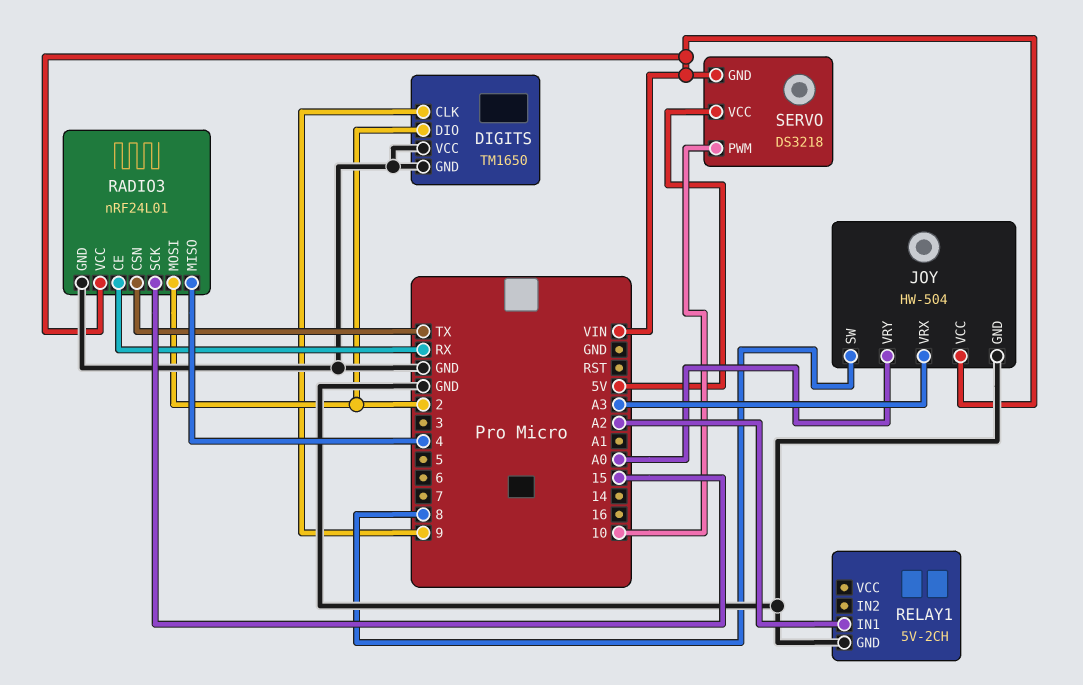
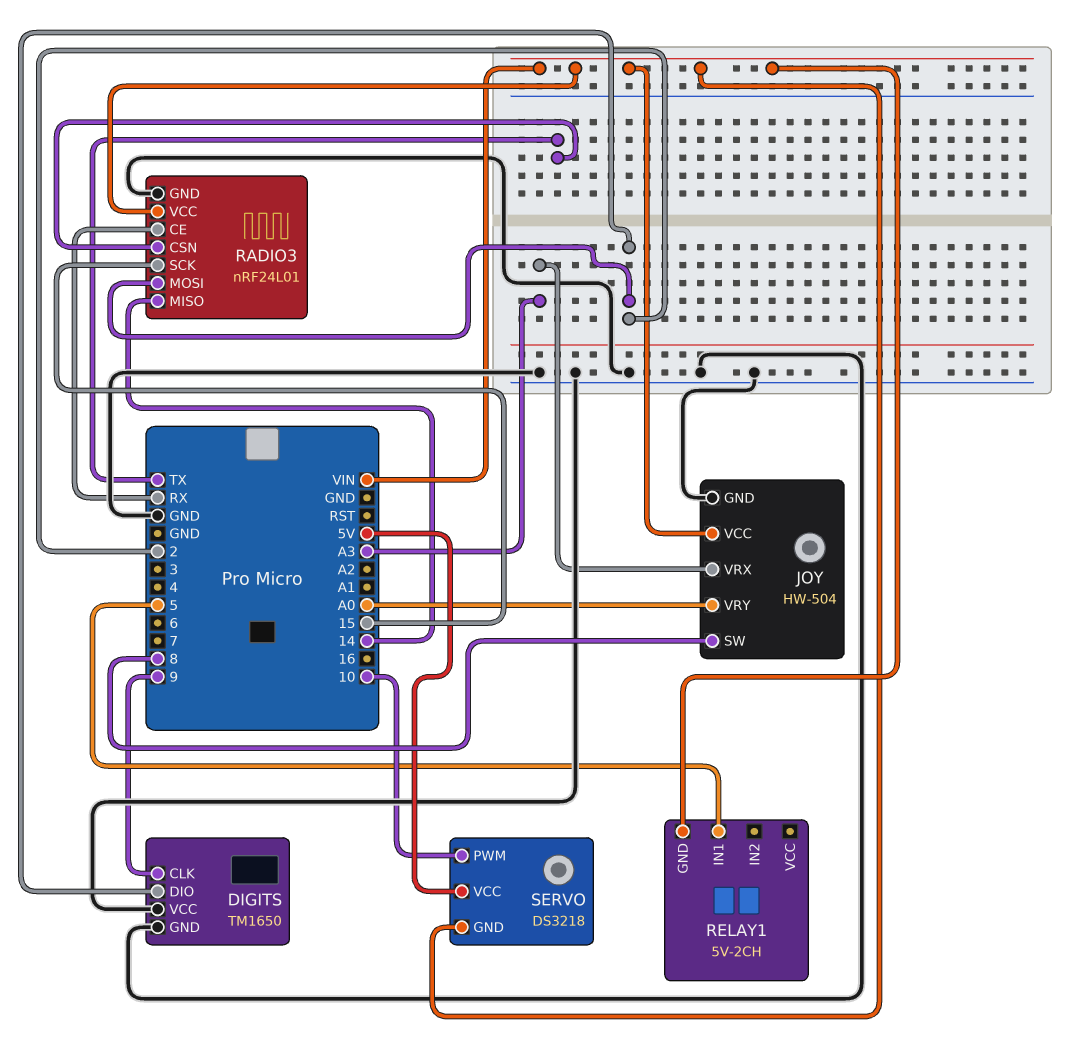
RADIO3 pin MISO: 4 -> 14
RELAY1 pin GND: GND -> VIN
RELAY1 pin IN1: A2 -> 5

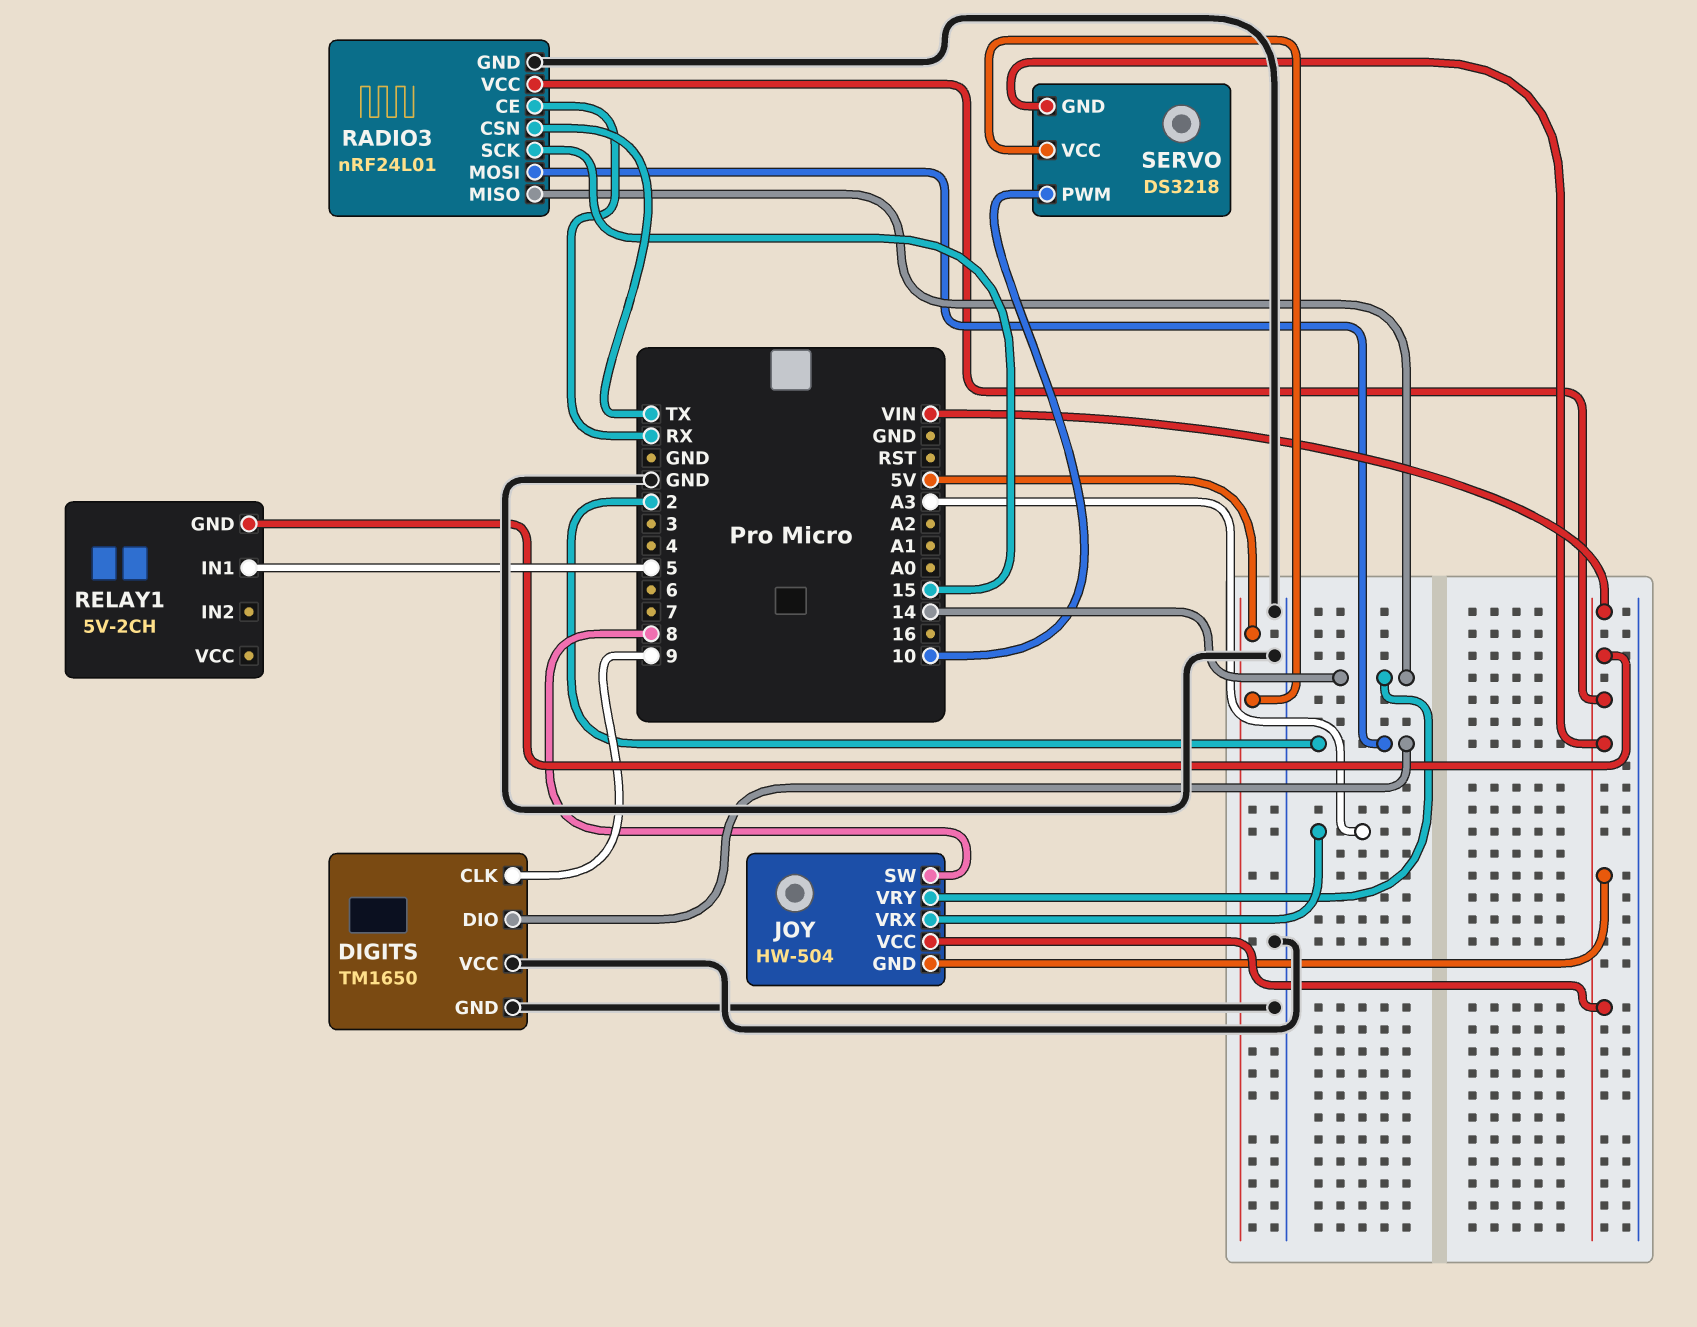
JOY pin GND: GND -> VIN
JOY pin VRY: A0 -> 14

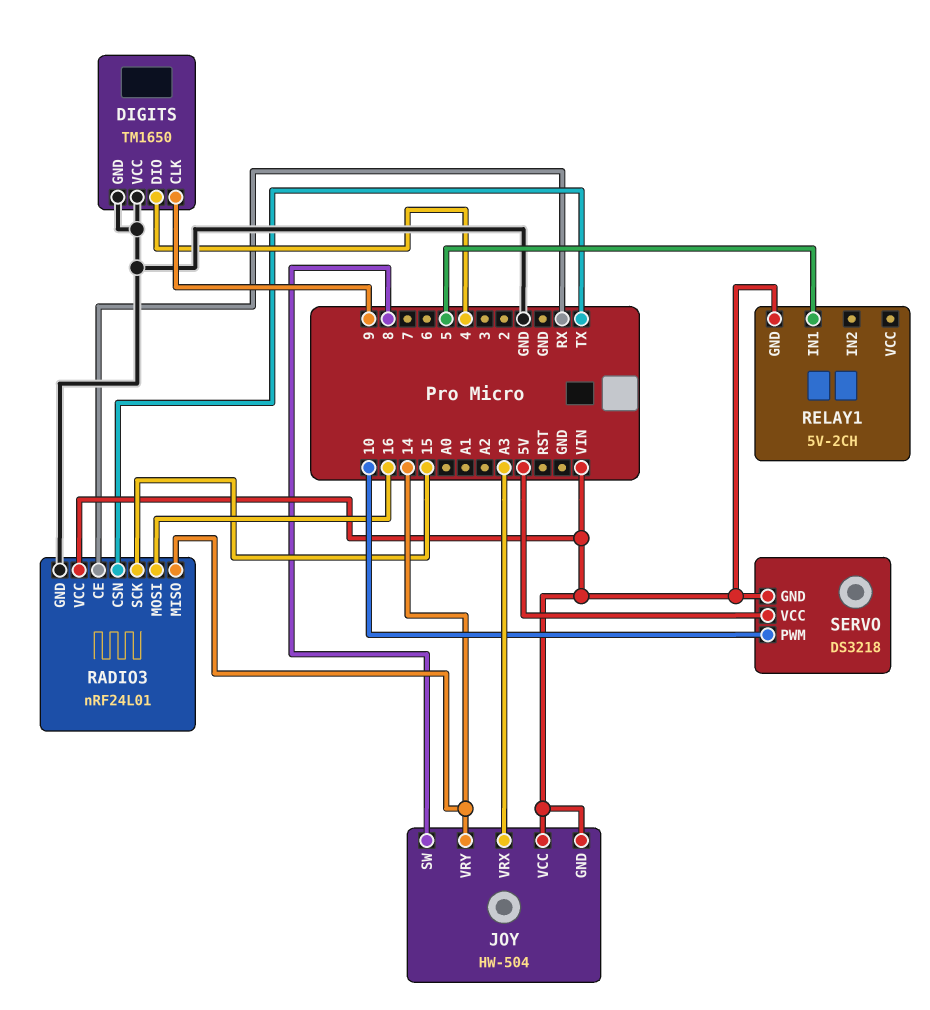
DIGITS pin DIO: 2 -> 4
RADIO3 pin MOSI: 2 -> 16

